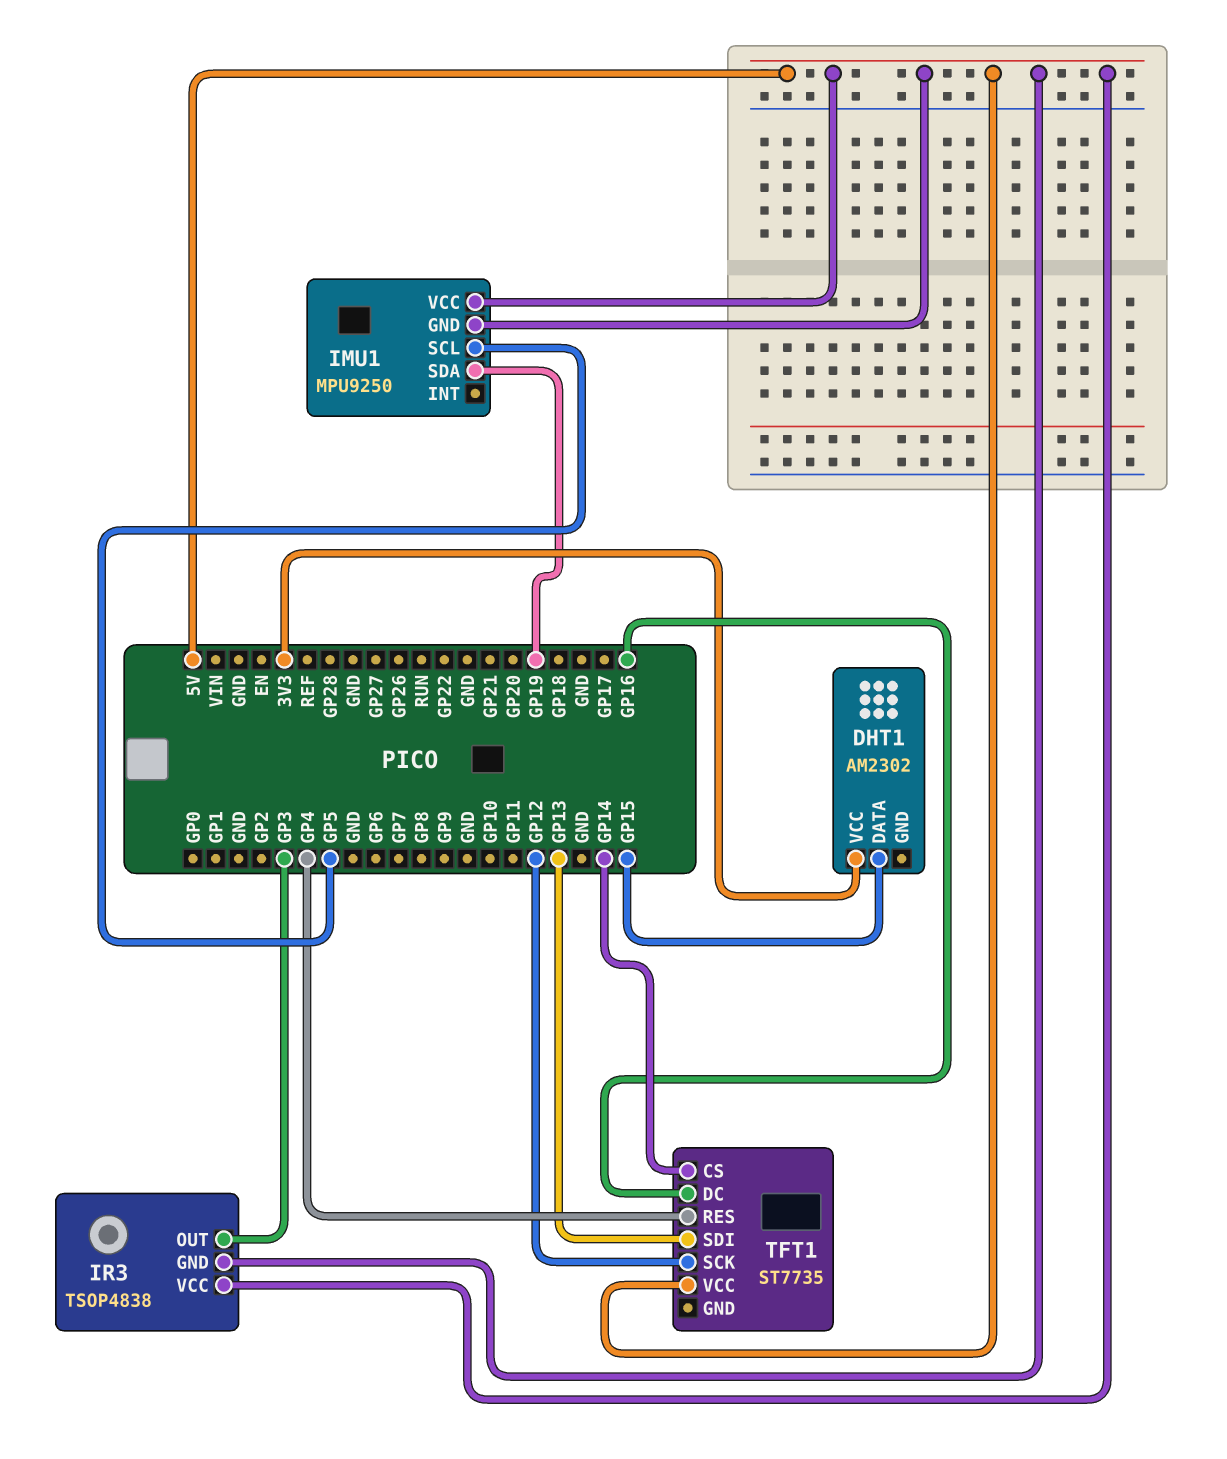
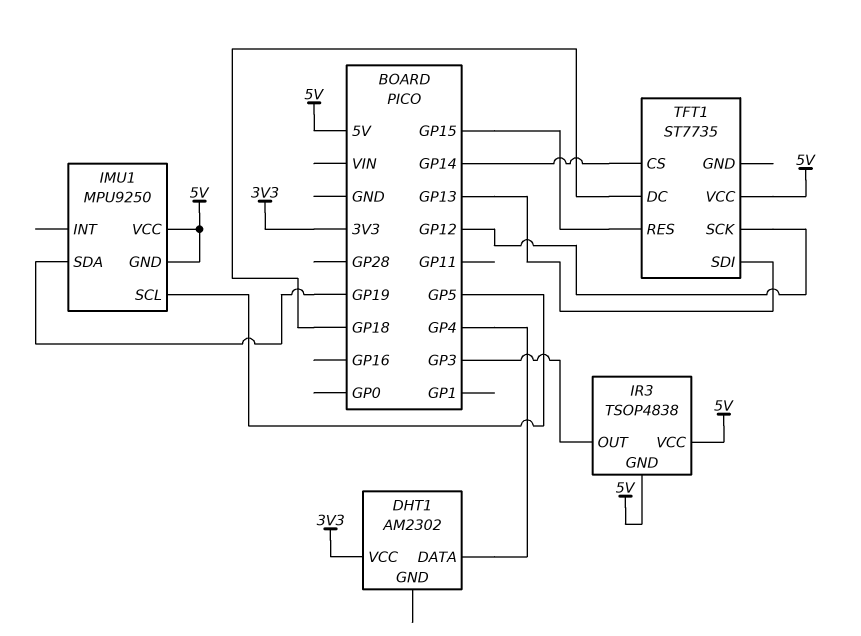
DHT1 pin DATA: GP15 -> GP4
TFT1 pin DC: GP16 -> GP18
TFT1 pin RES: GP4 -> GP15

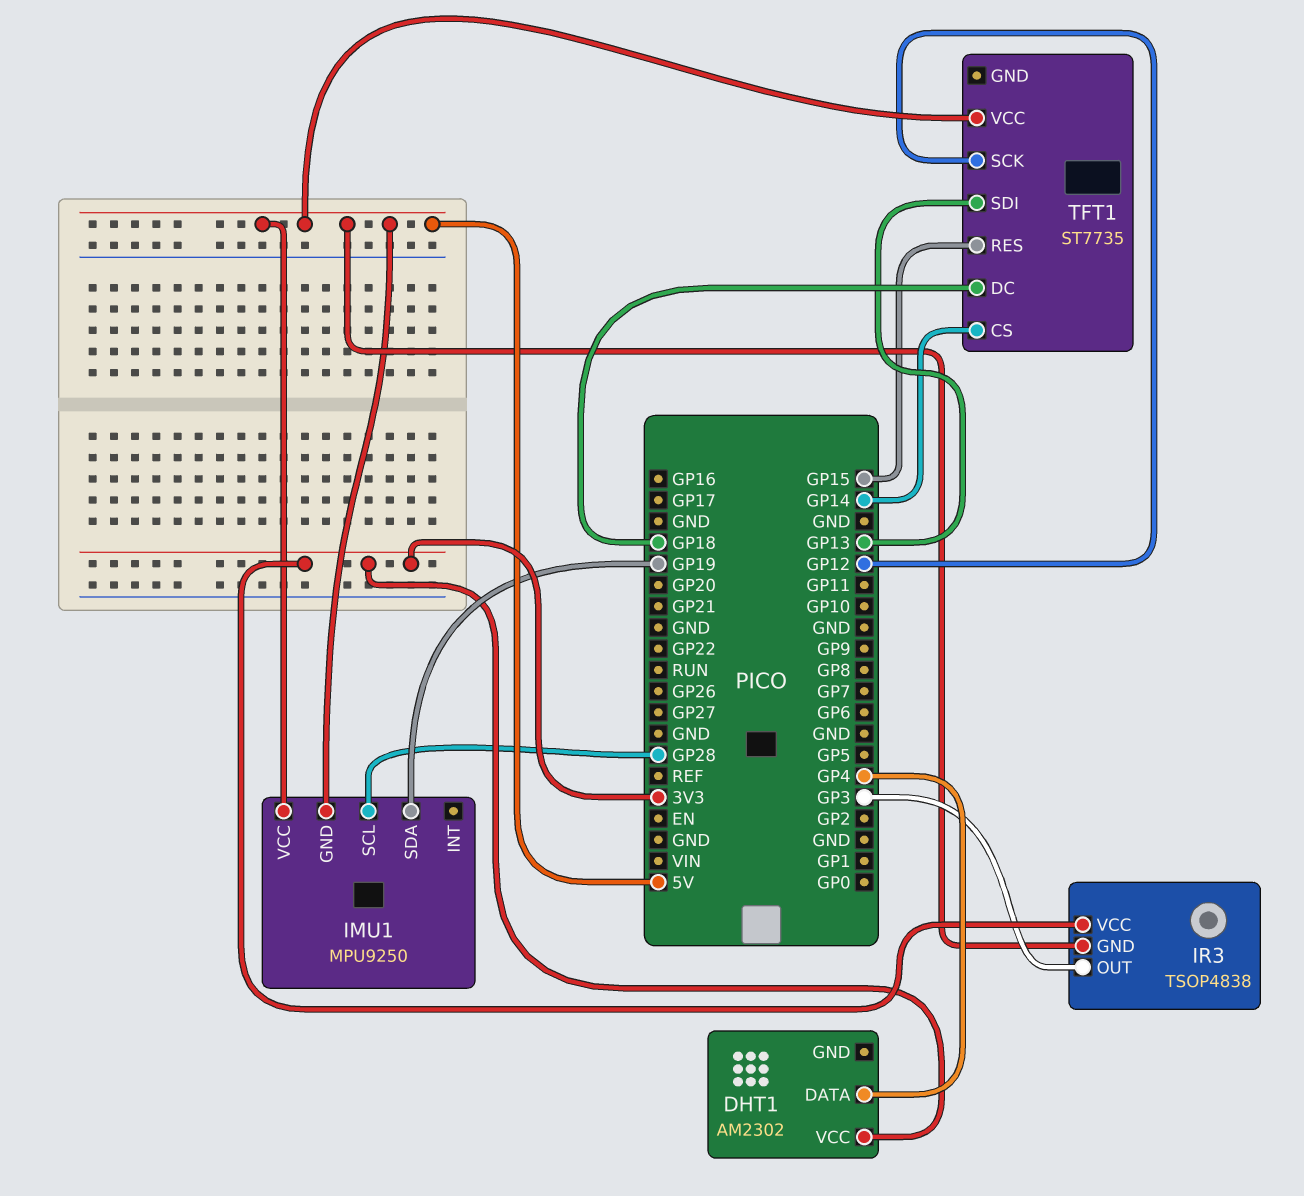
IMU1 pin SCL: GP5 -> GP28
IR3 pin VCC: 5V -> 3V3

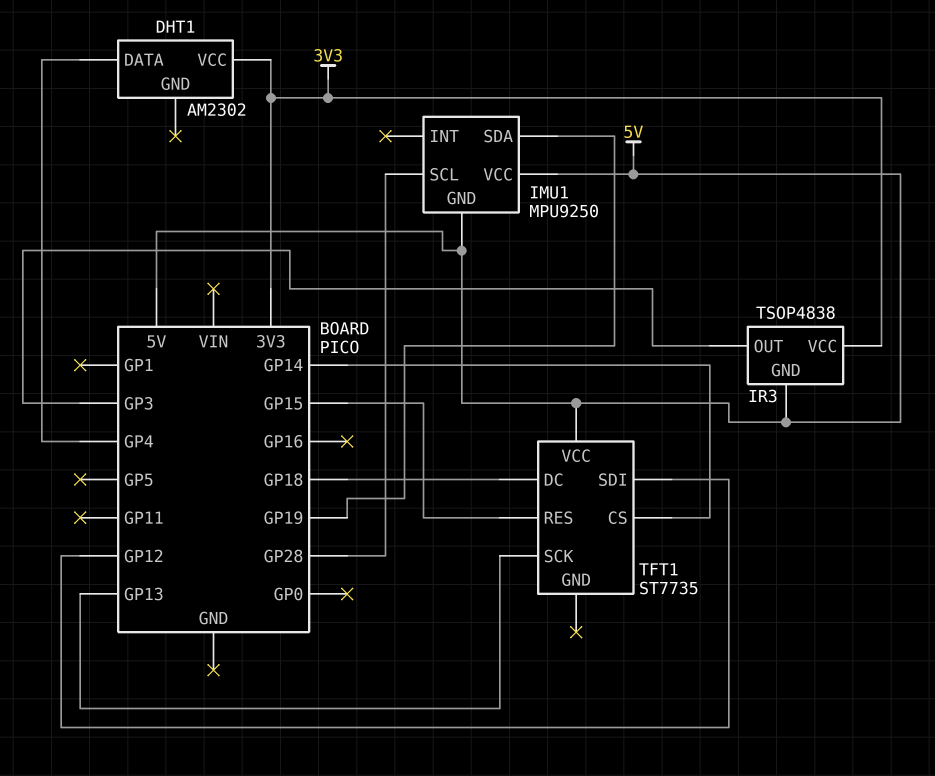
TFT1 pin SCK: GP12 -> GP13
TFT1 pin SDI: GP13 -> GP12

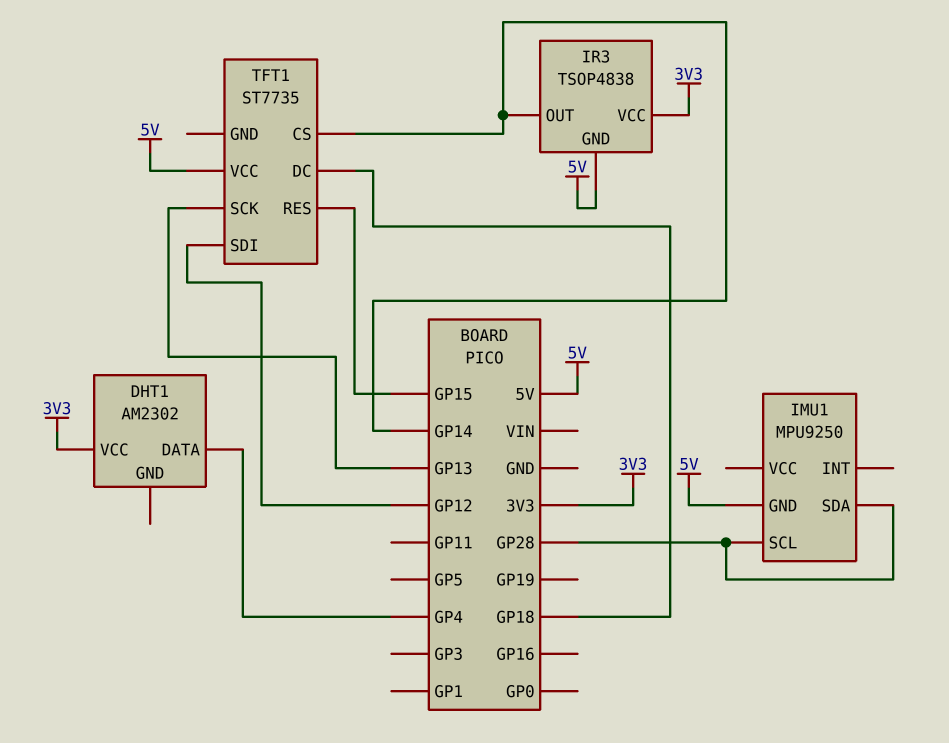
IMU1 pin SDA: GP19 -> GP28
IMU1 pin VCC: 5V -> none
IR3 pin OUT: GP3 -> GP14

